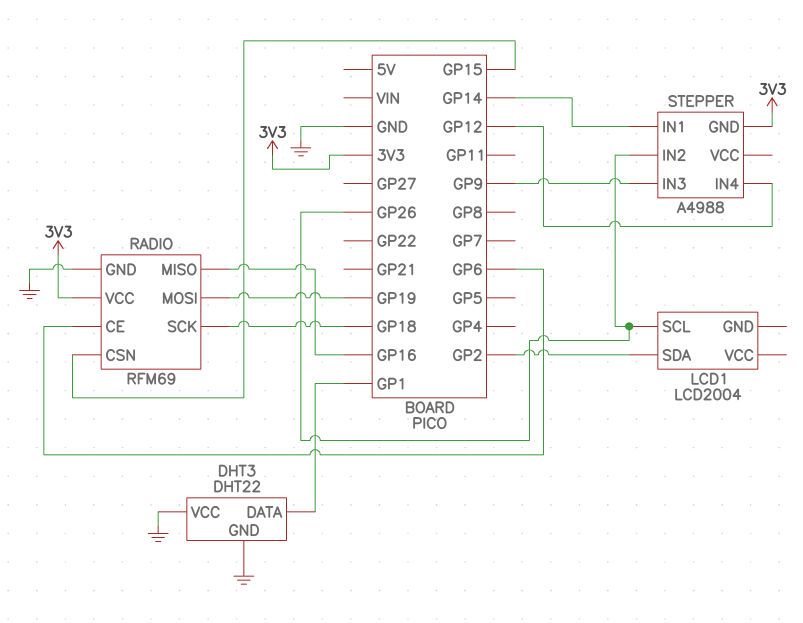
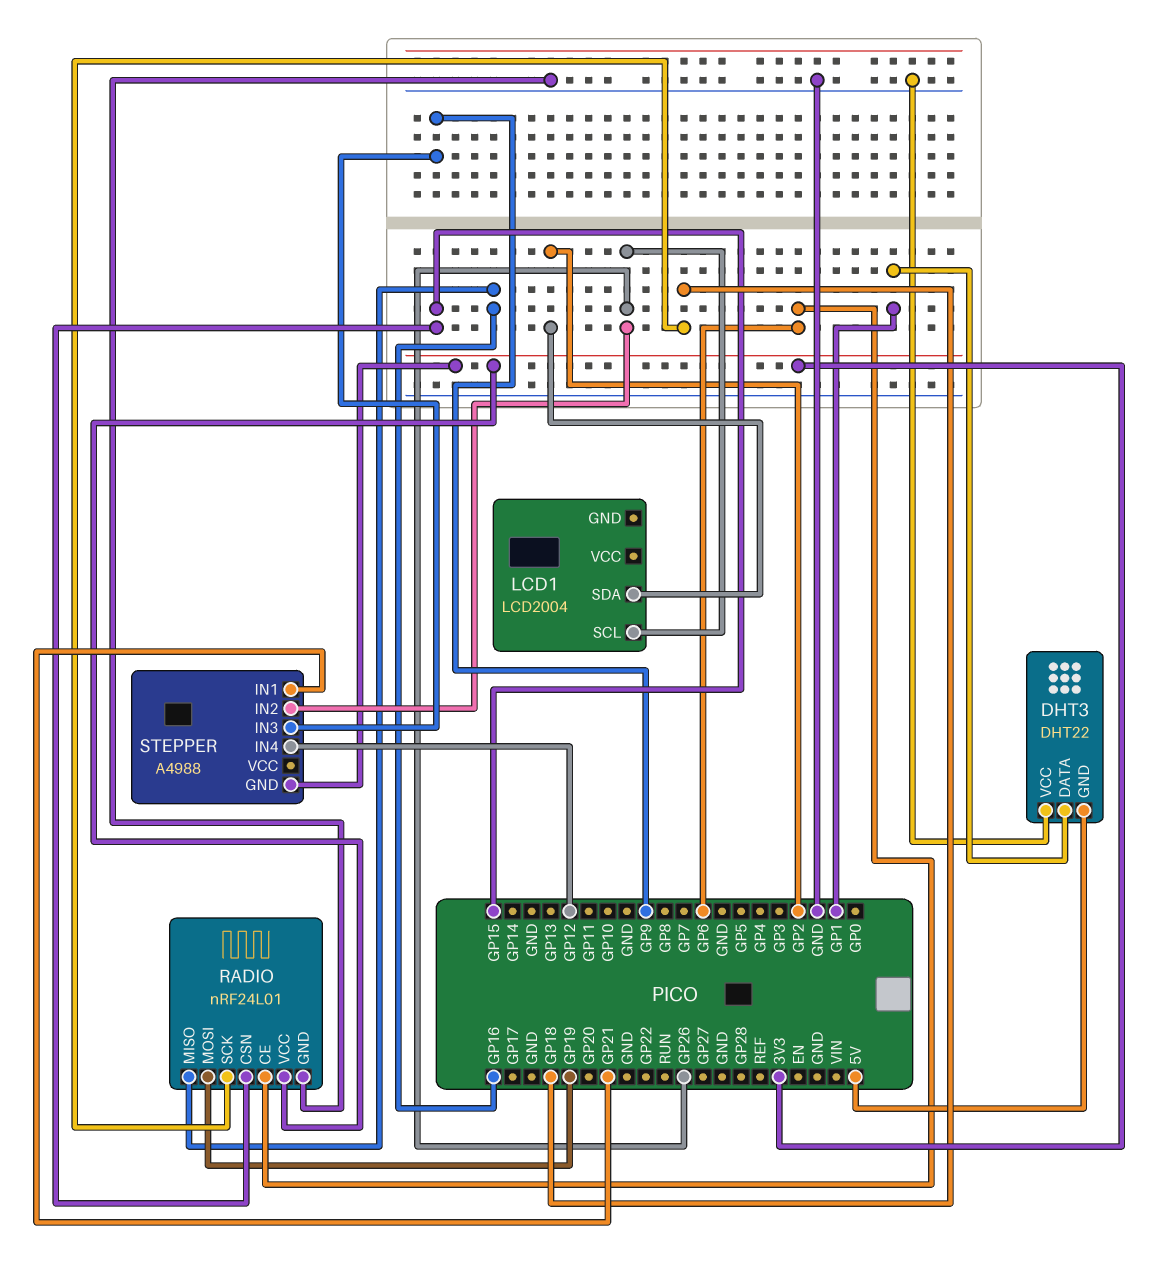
DHT3 pin GND: GND -> 5V
RADIO: RFM69 -> nRF24L01
STEPPER pin IN1: GP14 -> GP21

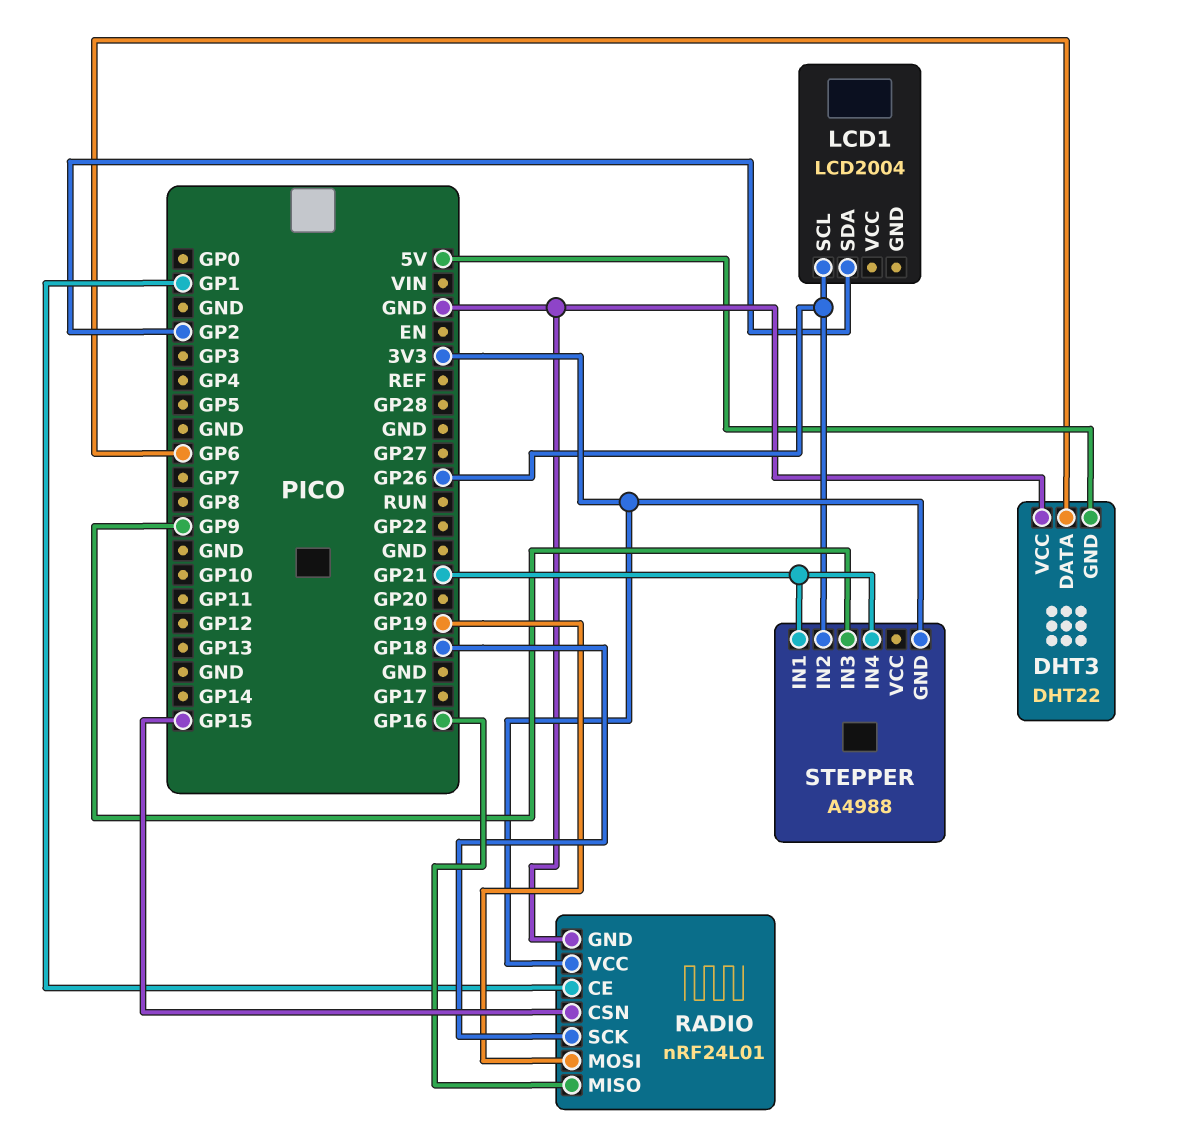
DHT3 pin DATA: GP1 -> GP6
RADIO pin CE: GP6 -> GP1
STEPPER pin IN4: GP12 -> GP21

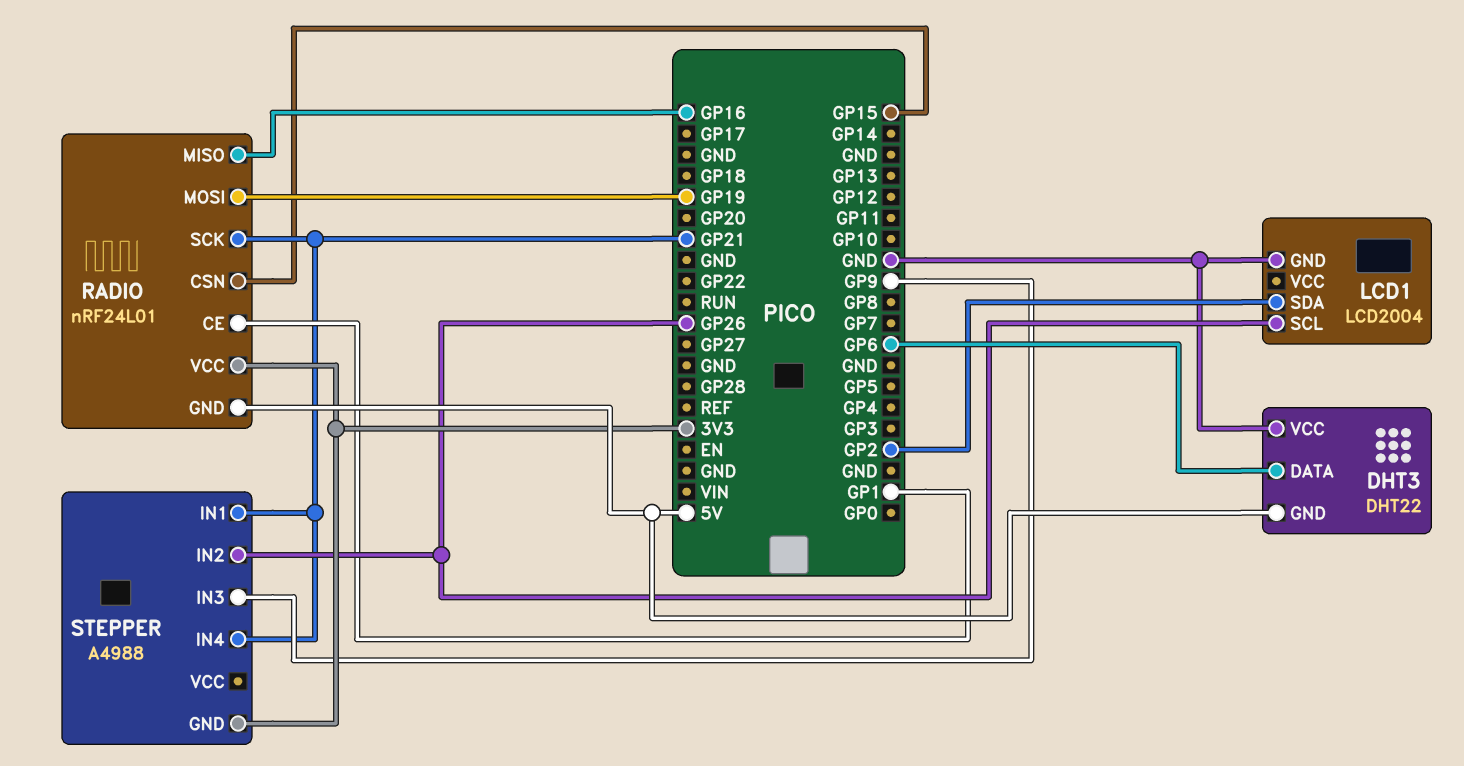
LCD1 pin GND: none -> GND
RADIO pin GND: GND -> 5V
RADIO pin SCK: GP18 -> GP21

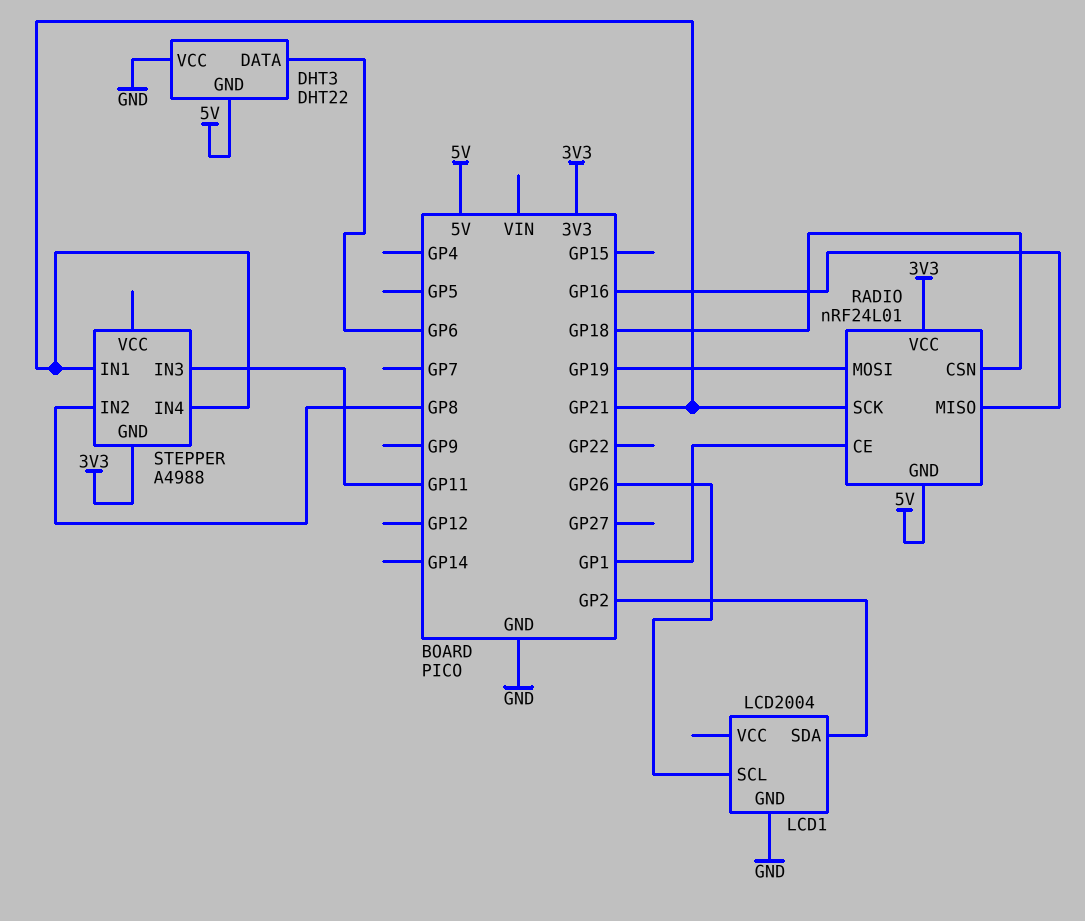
RADIO pin CSN: GP15 -> GP18
STEPPER pin IN2: GP26 -> GP8
STEPPER pin IN3: GP9 -> GP11

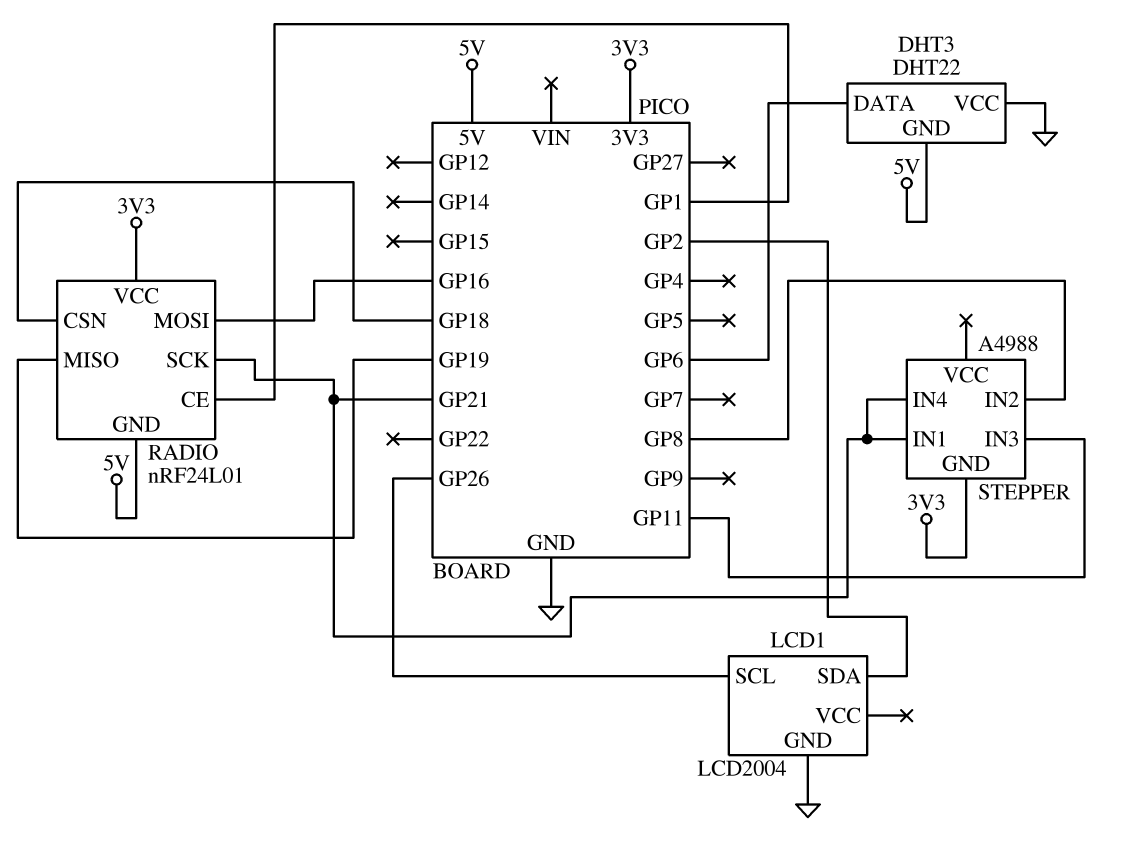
RADIO pin MISO: GP16 -> GP19
RADIO pin MOSI: GP19 -> GP16

